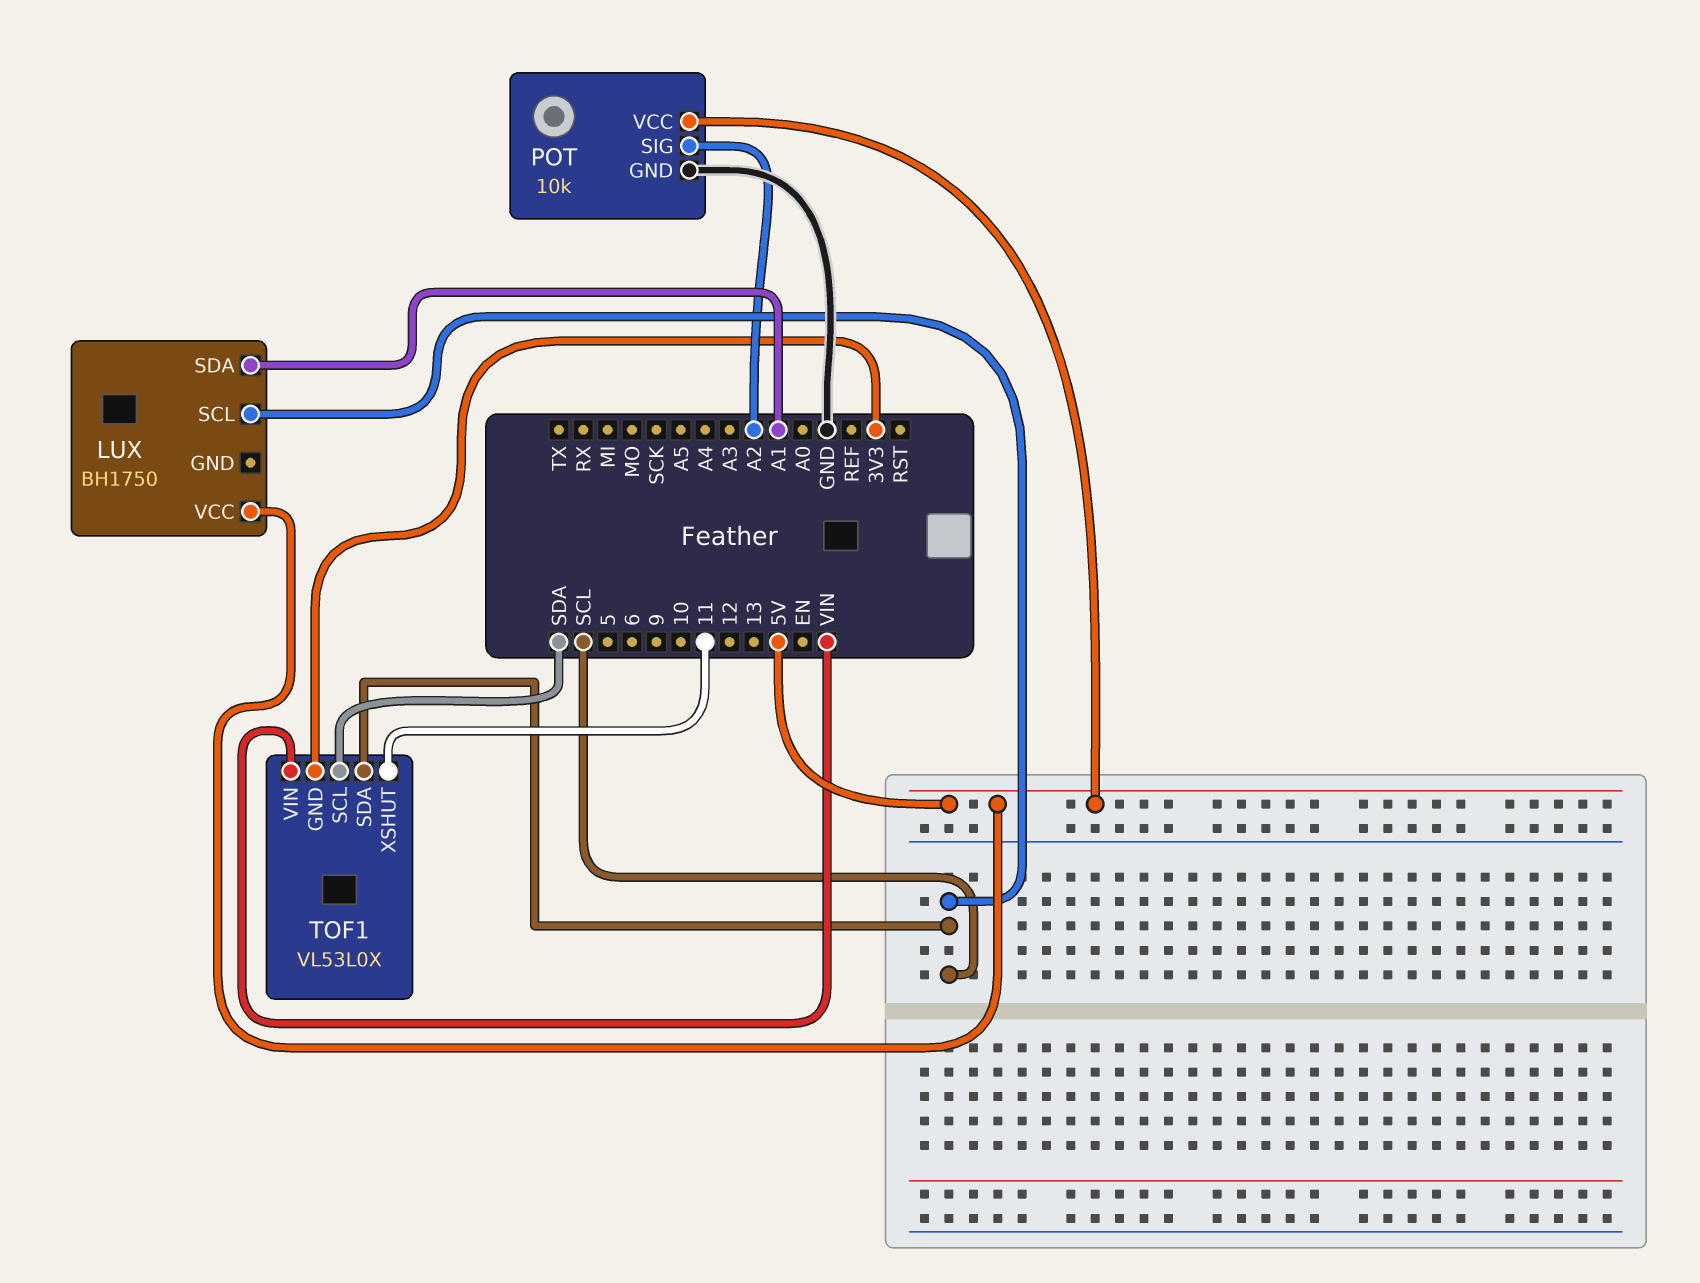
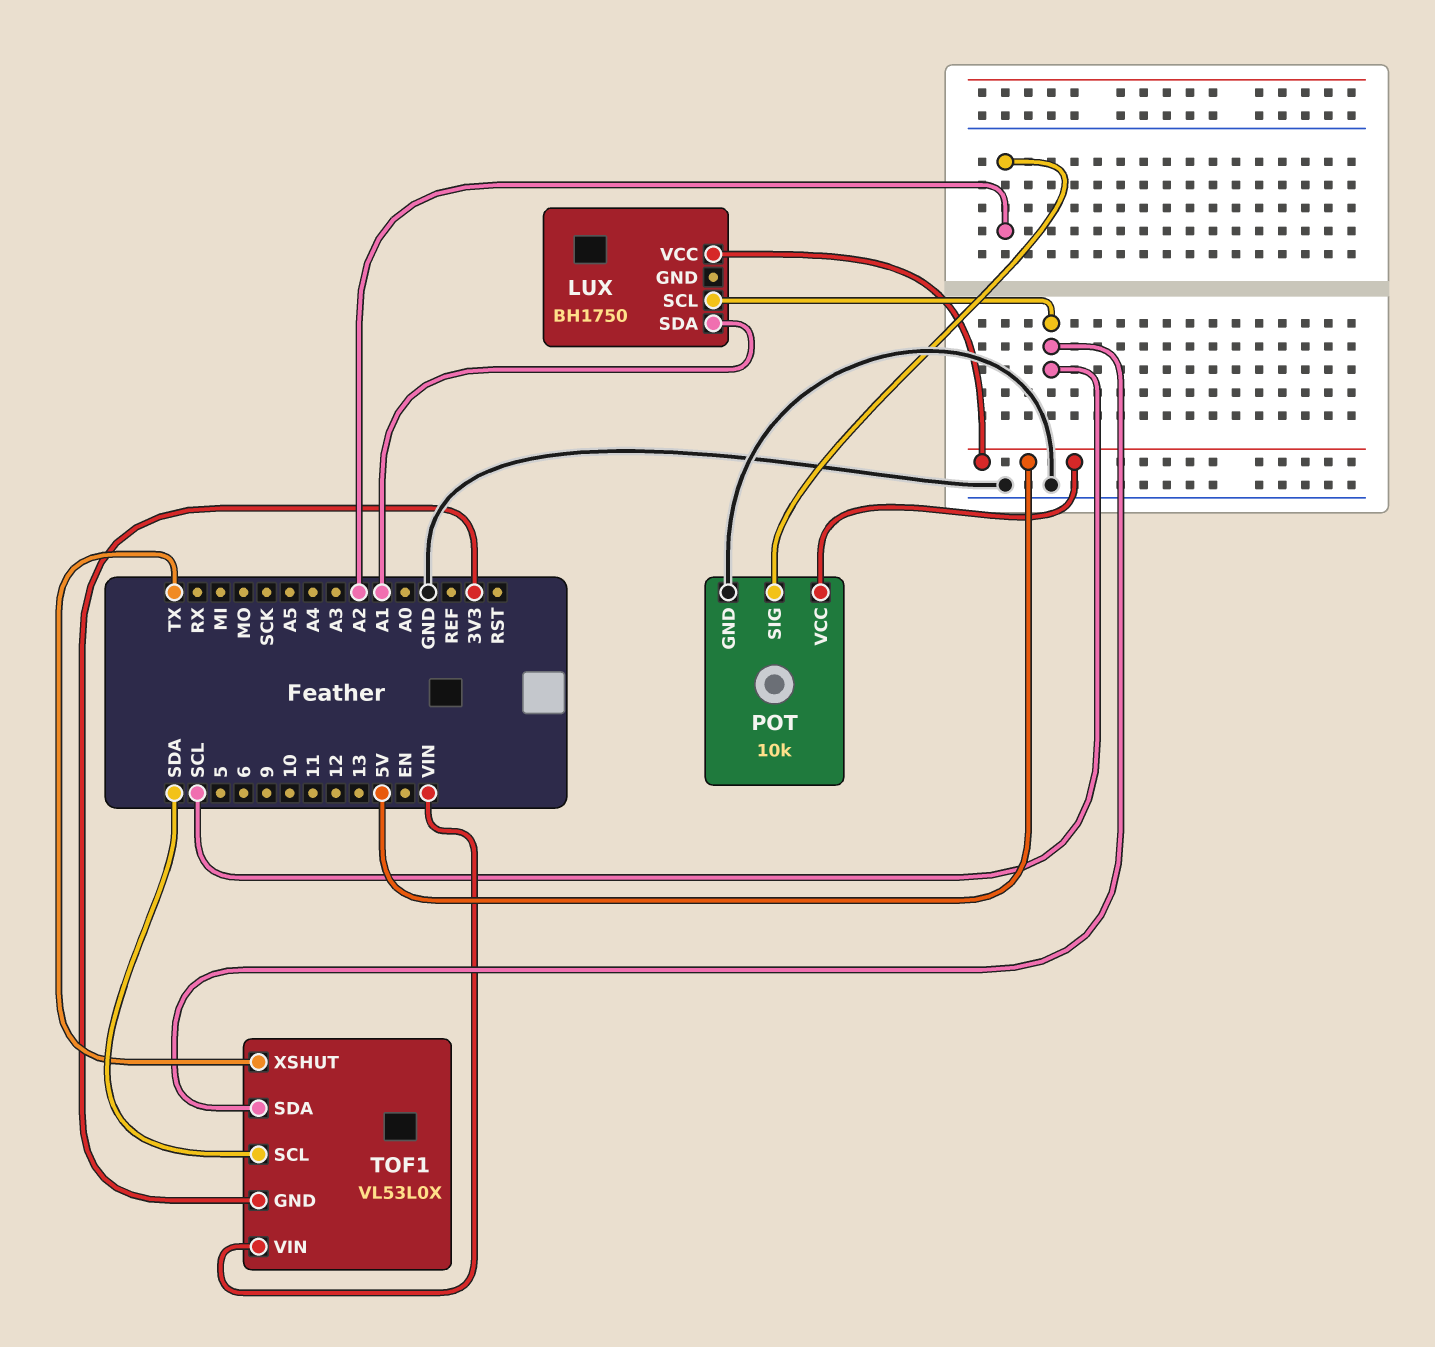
TOF1 pin XSHUT: 11 -> TX

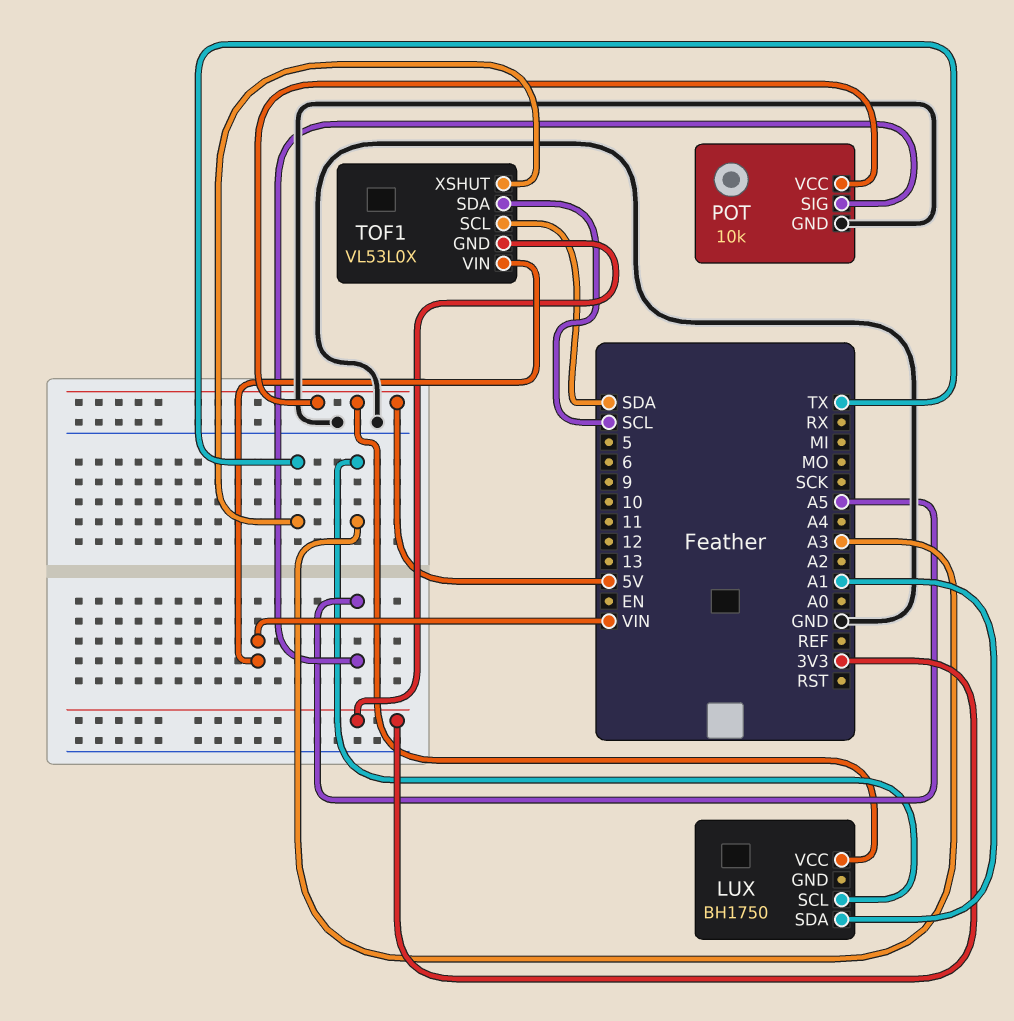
LUX pin SCL: SCL -> A3
POT pin SIG: A2 -> A5

